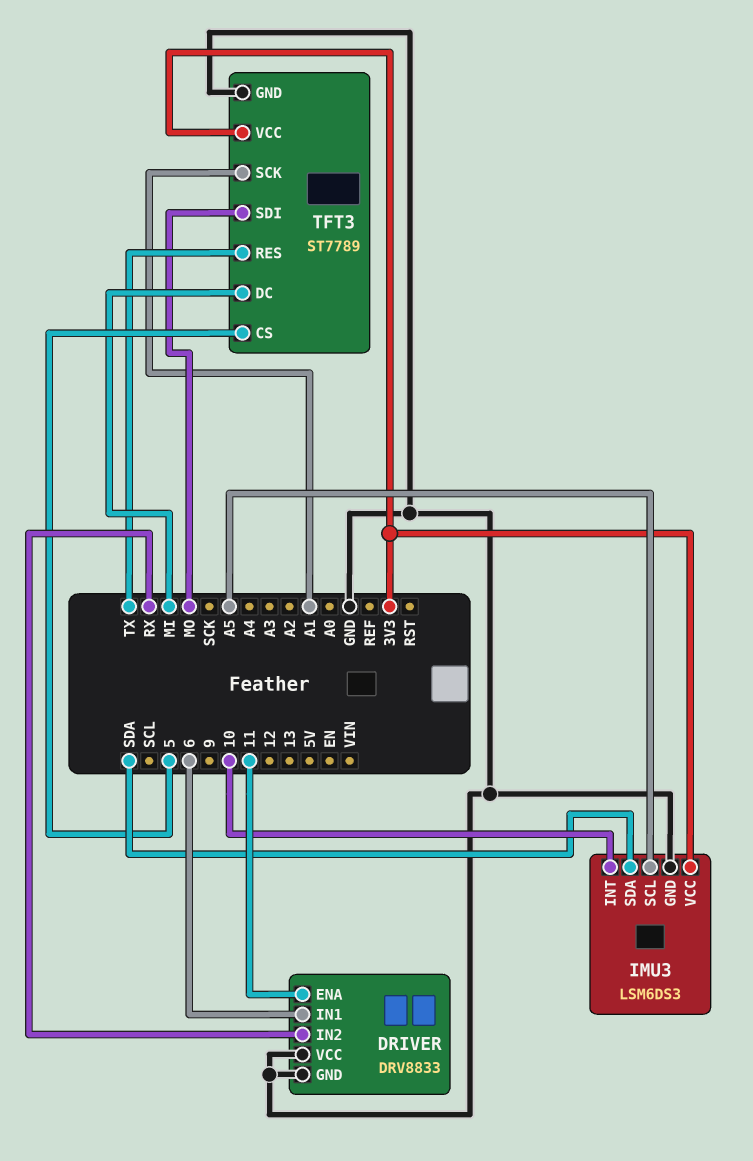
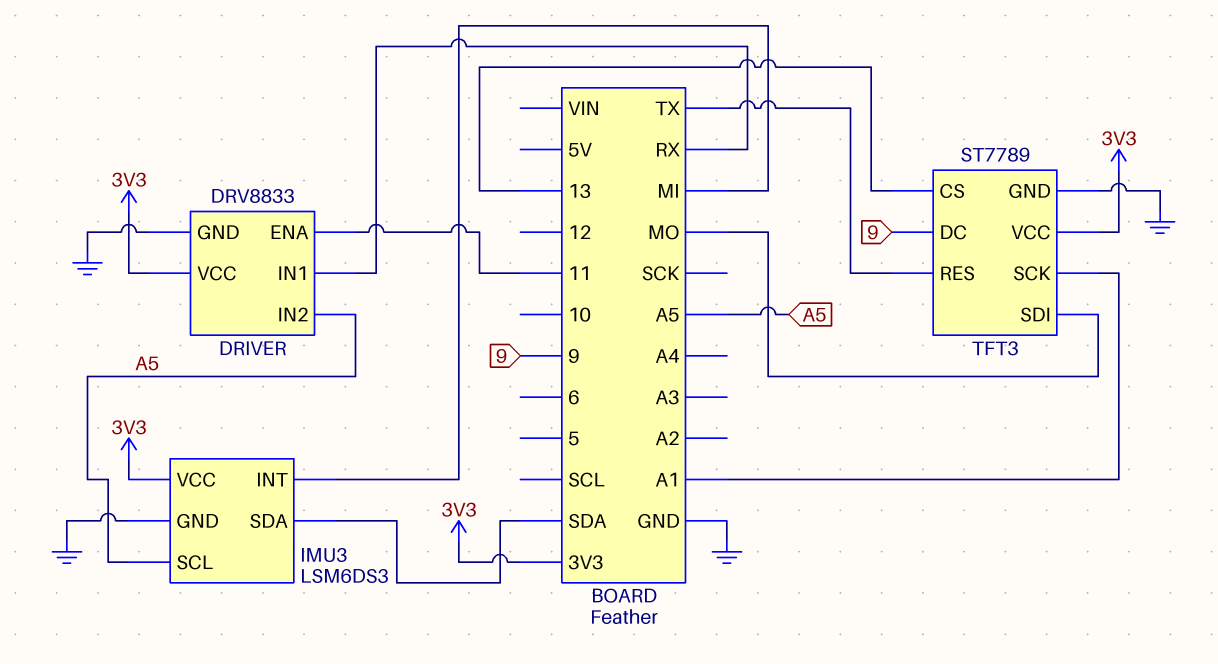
DRIVER pin IN1: 6 -> RX
DRIVER pin IN2: RX -> A5
DRIVER pin VCC: GND -> 3V3
IMU3 pin INT: 10 -> MI
TFT3 pin CS: 5 -> 13
TFT3 pin DC: MI -> 9

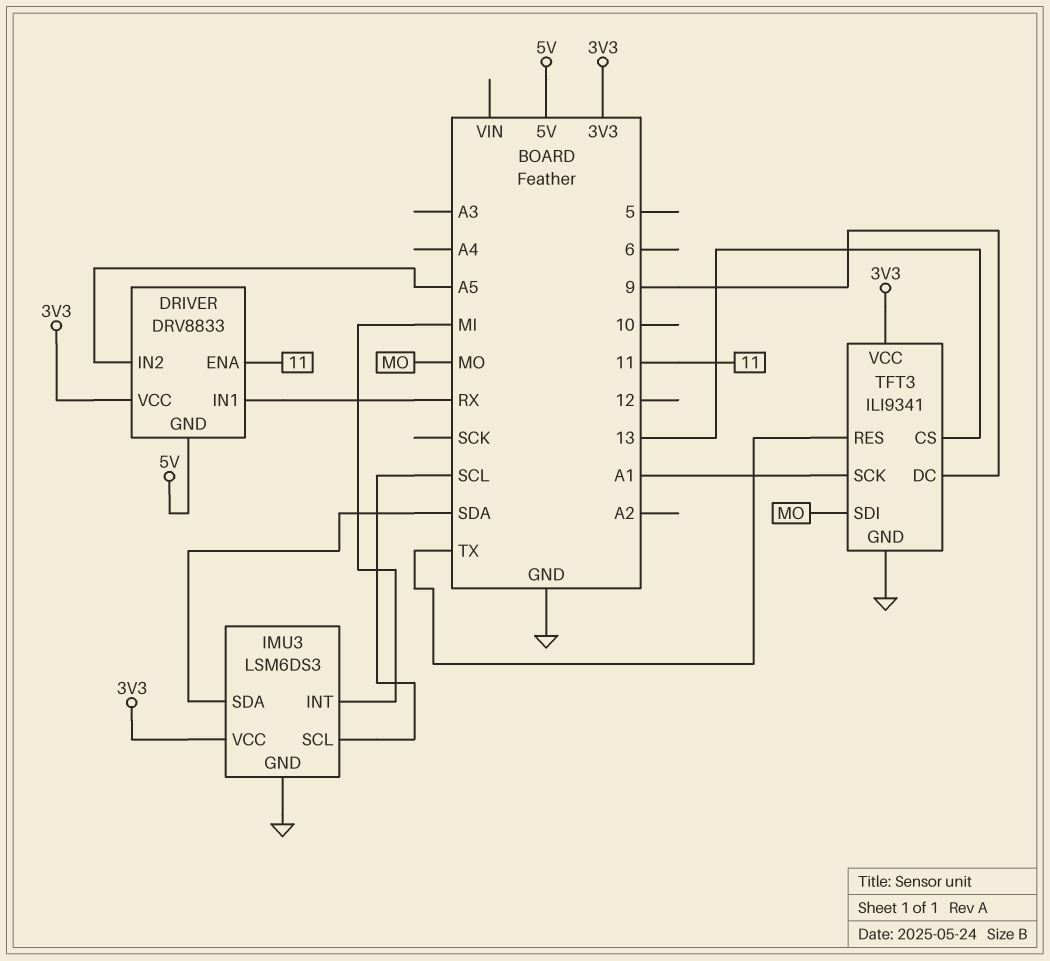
DRIVER pin GND: GND -> 5V
IMU3 pin SCL: A5 -> SCL
TFT3: ST7789 -> ILI9341

